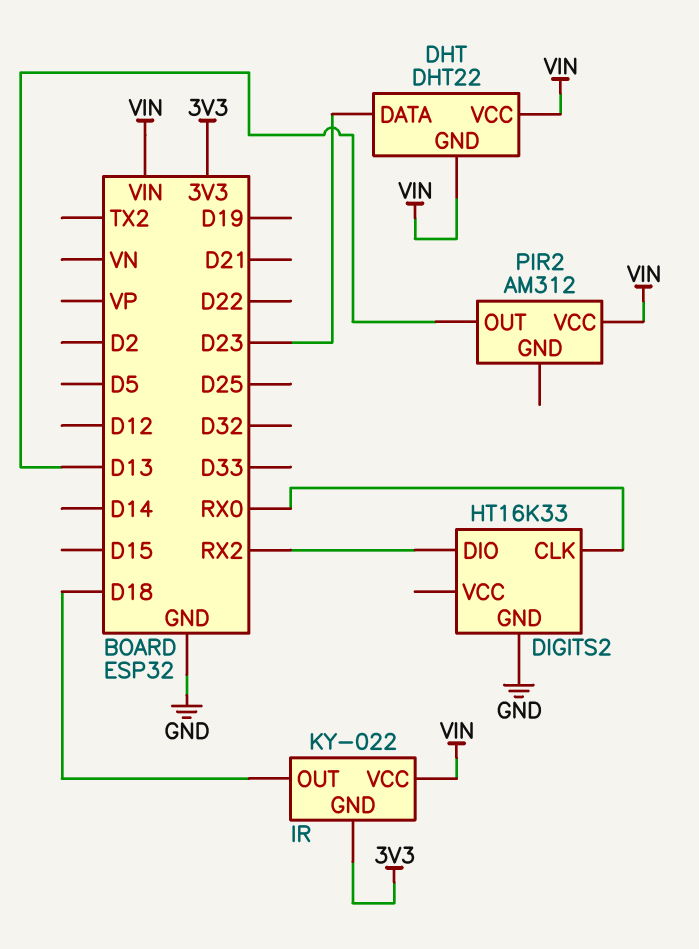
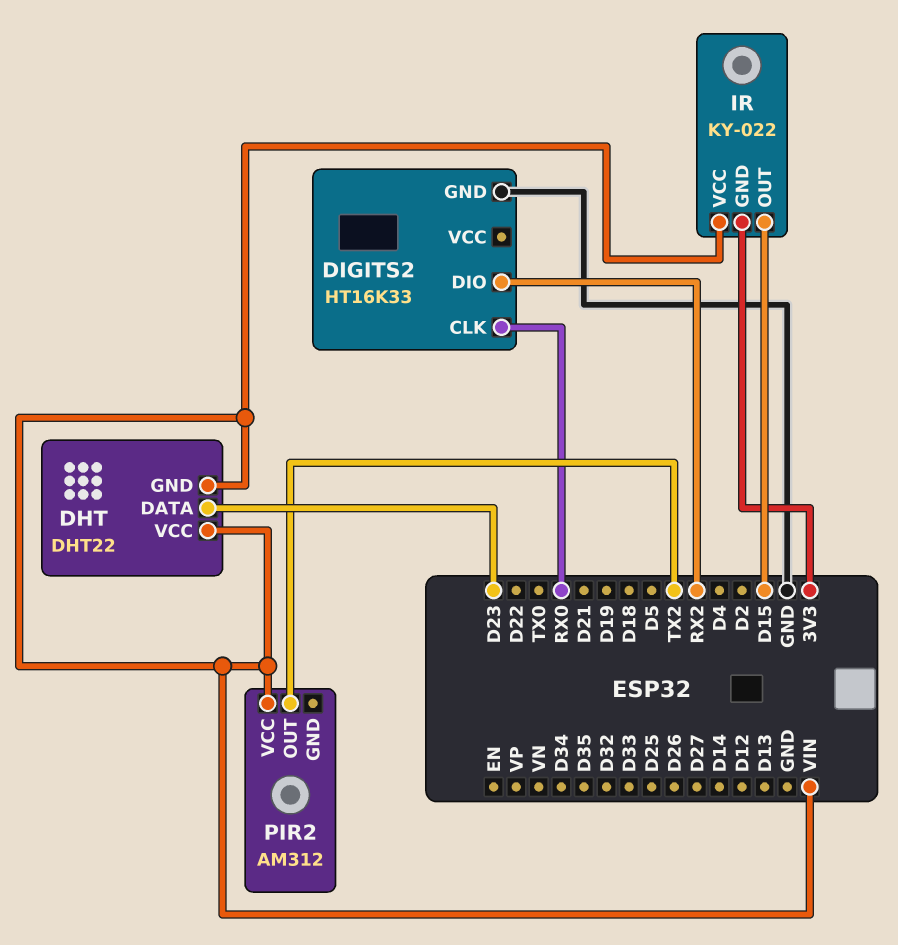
IR pin OUT: D18 -> D15
PIR2 pin OUT: D13 -> TX2

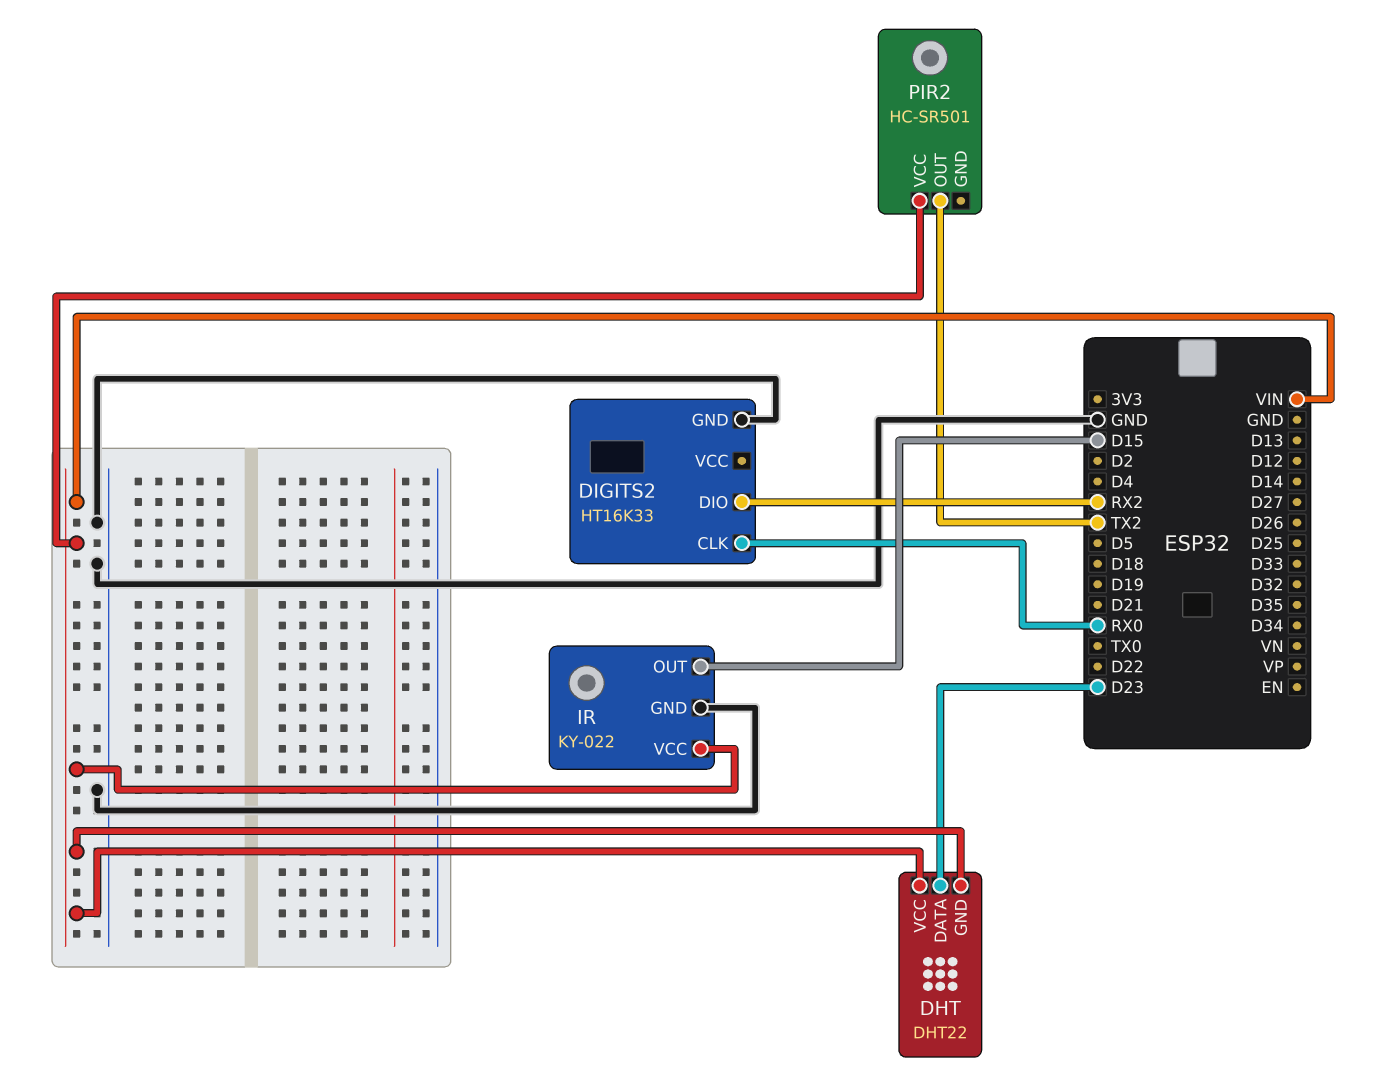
IR pin GND: 3V3 -> GND
PIR2: AM312 -> HC-SR501

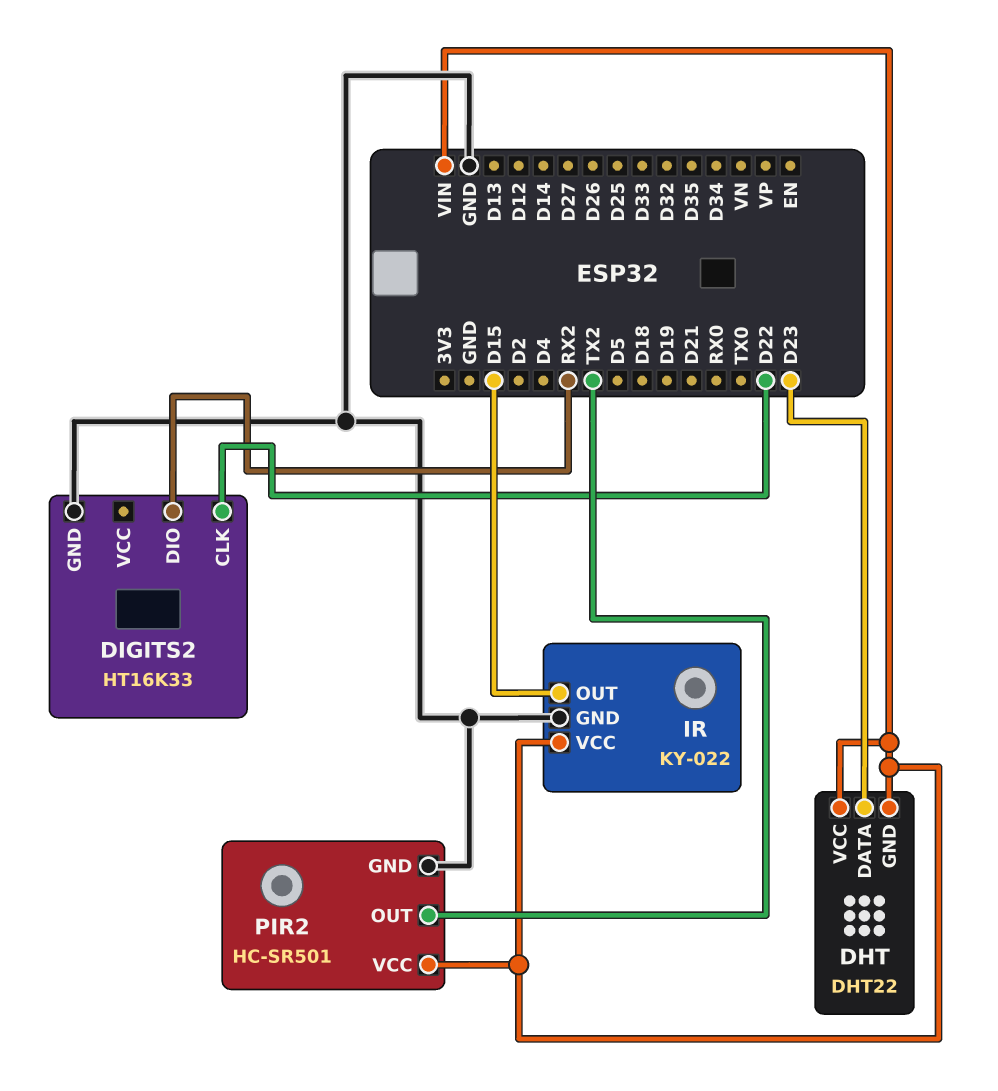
DIGITS2 pin CLK: RX0 -> D22
PIR2 pin GND: none -> GND

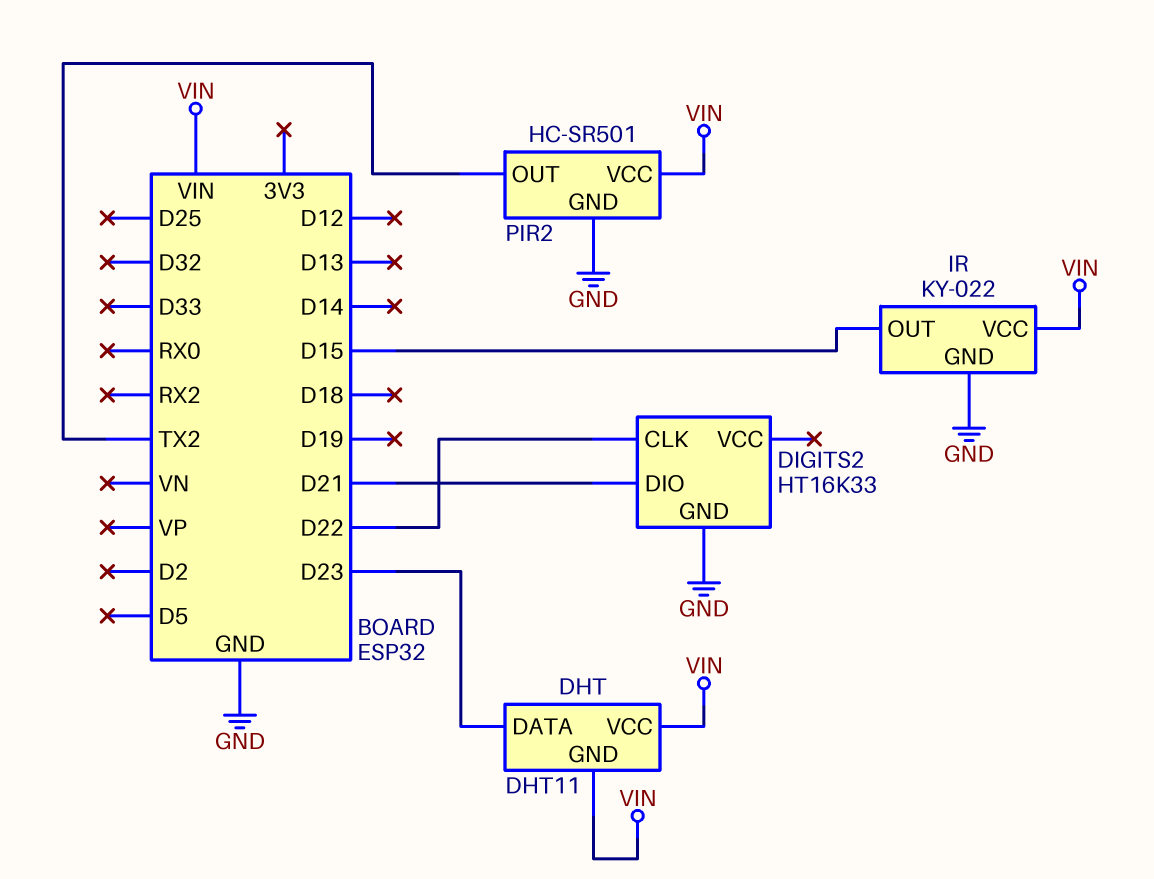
DHT: DHT22 -> DHT11
DIGITS2 pin DIO: RX2 -> D21

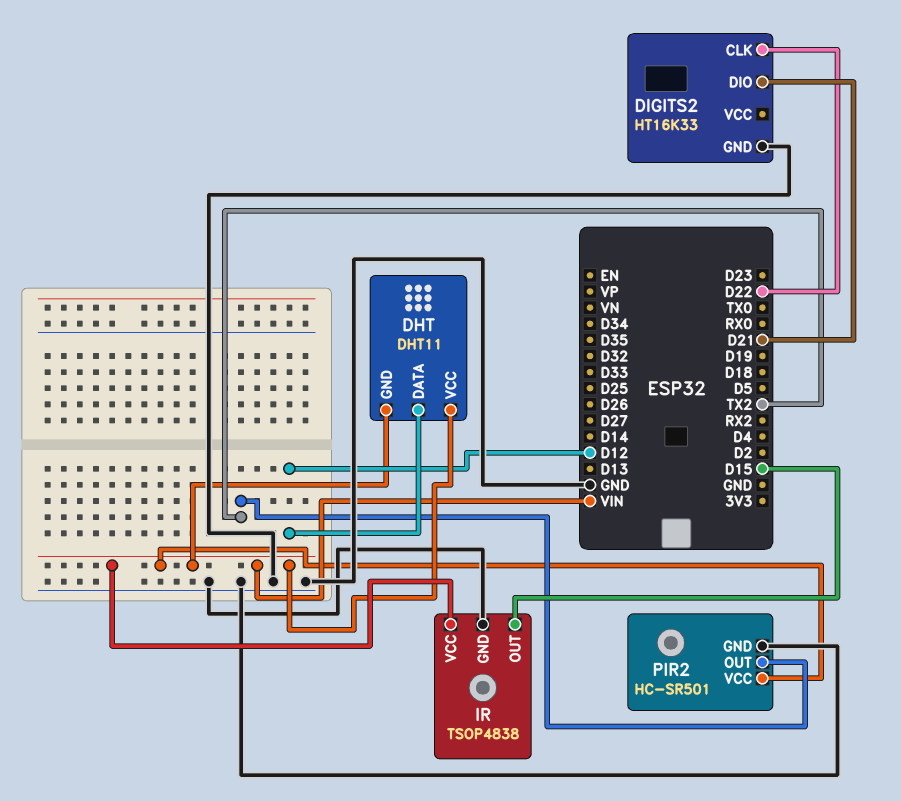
DHT pin DATA: D23 -> D12
IR: KY-022 -> TSOP4838

